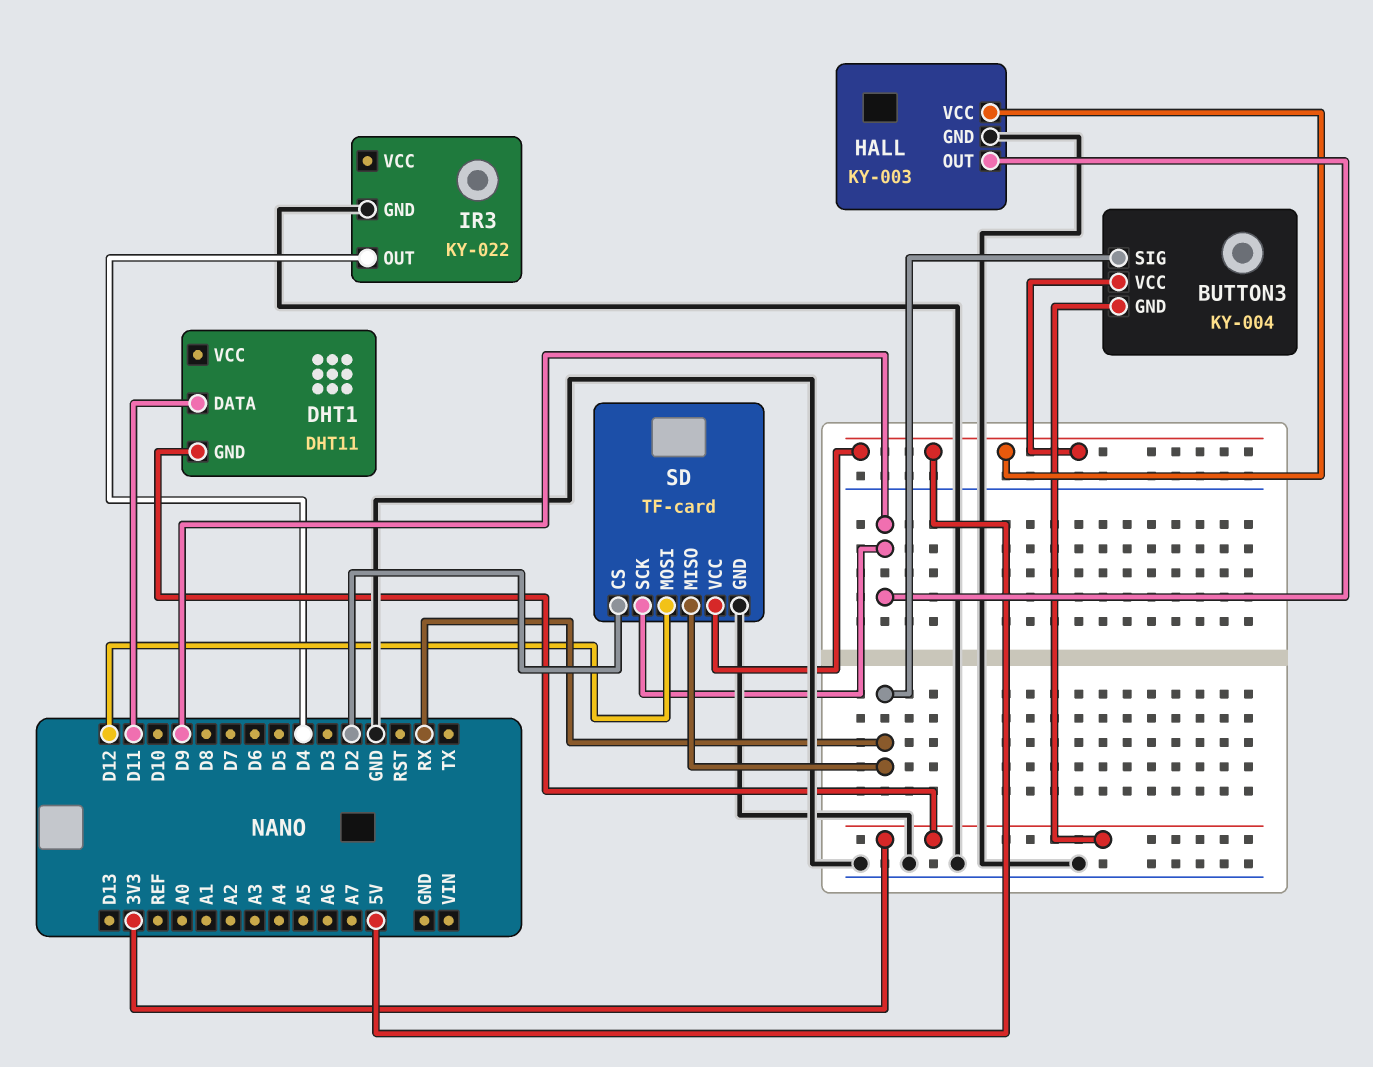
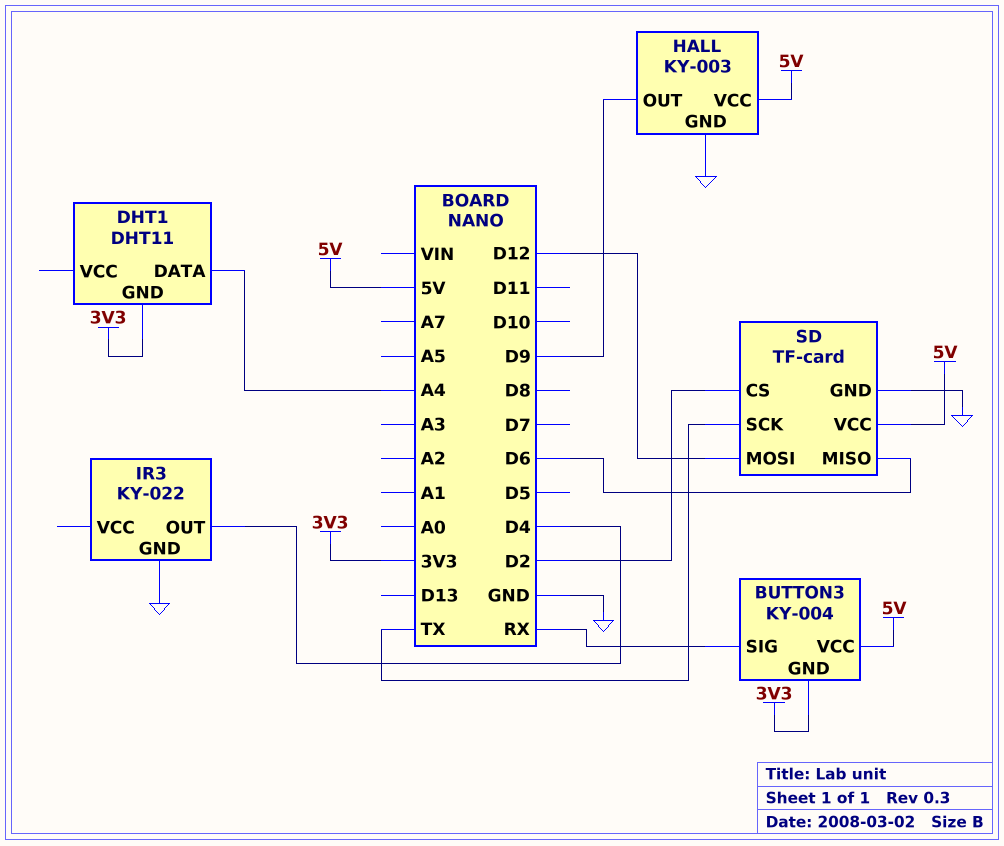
DHT1 pin DATA: D11 -> A4
SD pin MISO: RX -> D6
SD pin SCK: D9 -> TX

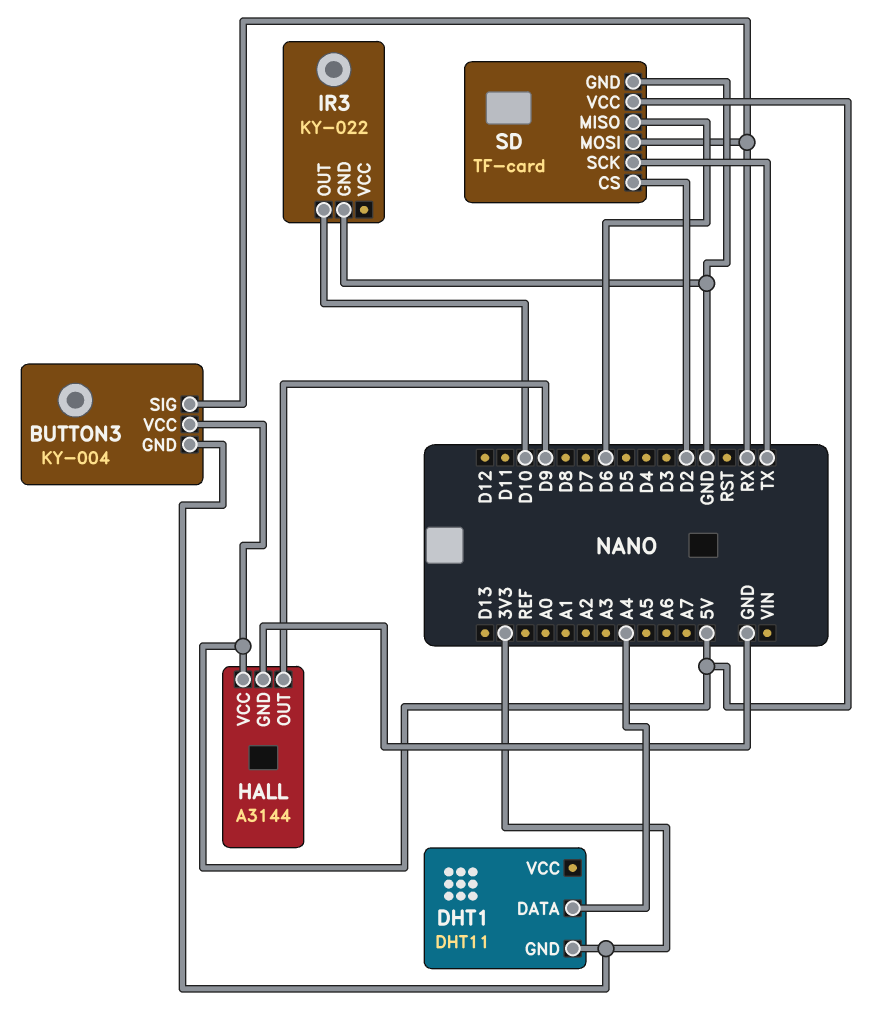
HALL: KY-003 -> A3144
IR3 pin OUT: D4 -> D10
SD pin MOSI: D12 -> RX

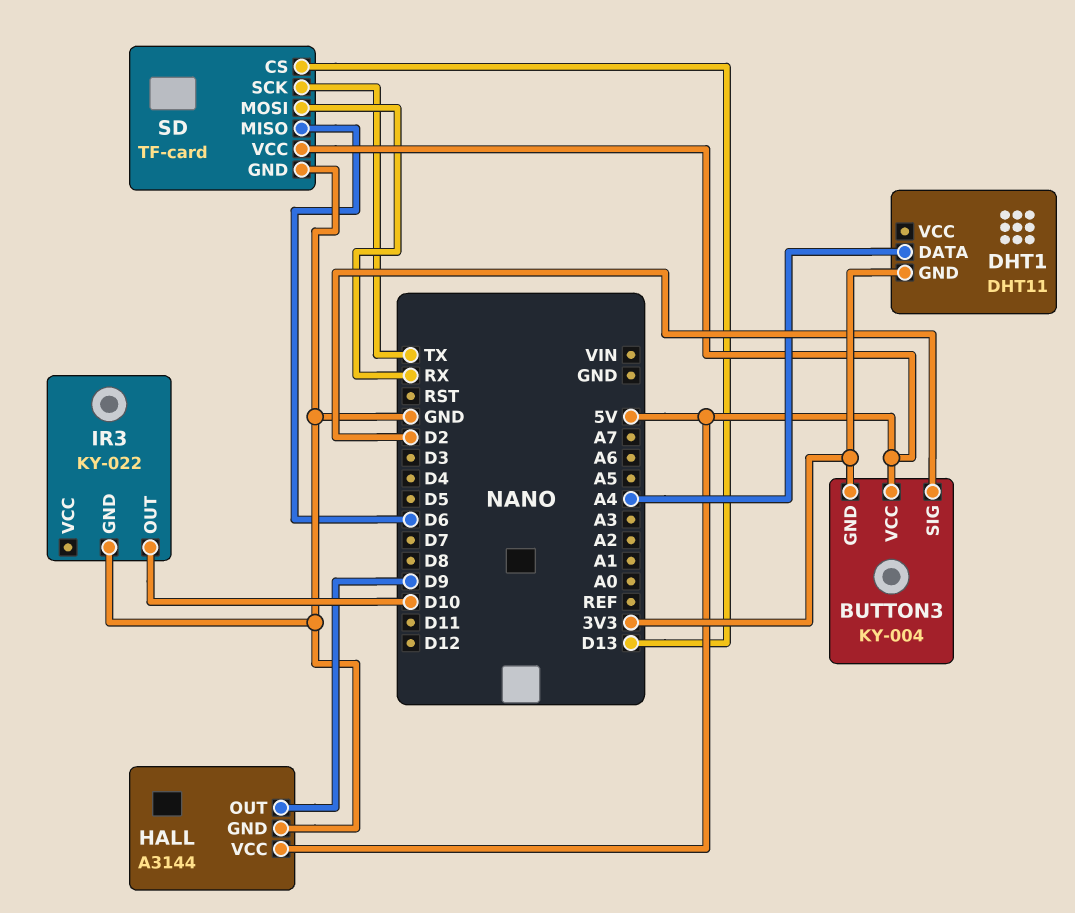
BUTTON3 pin SIG: RX -> D2
SD pin CS: D2 -> D13

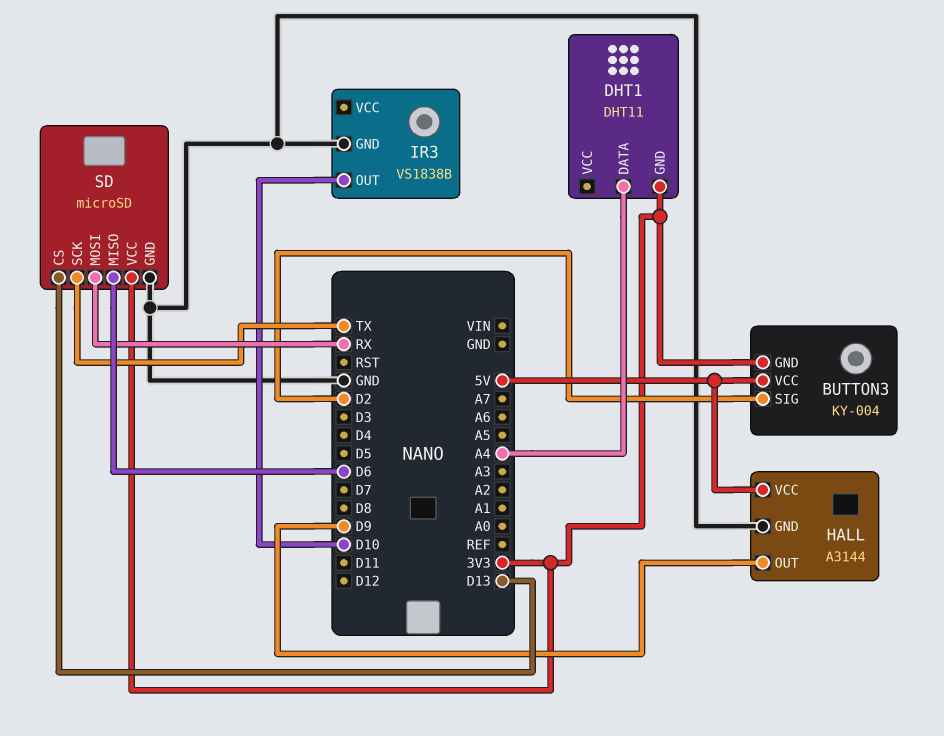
IR3: KY-022 -> VS1838B
SD: TF-card -> microSD
SD pin VCC: 5V -> 3V3

